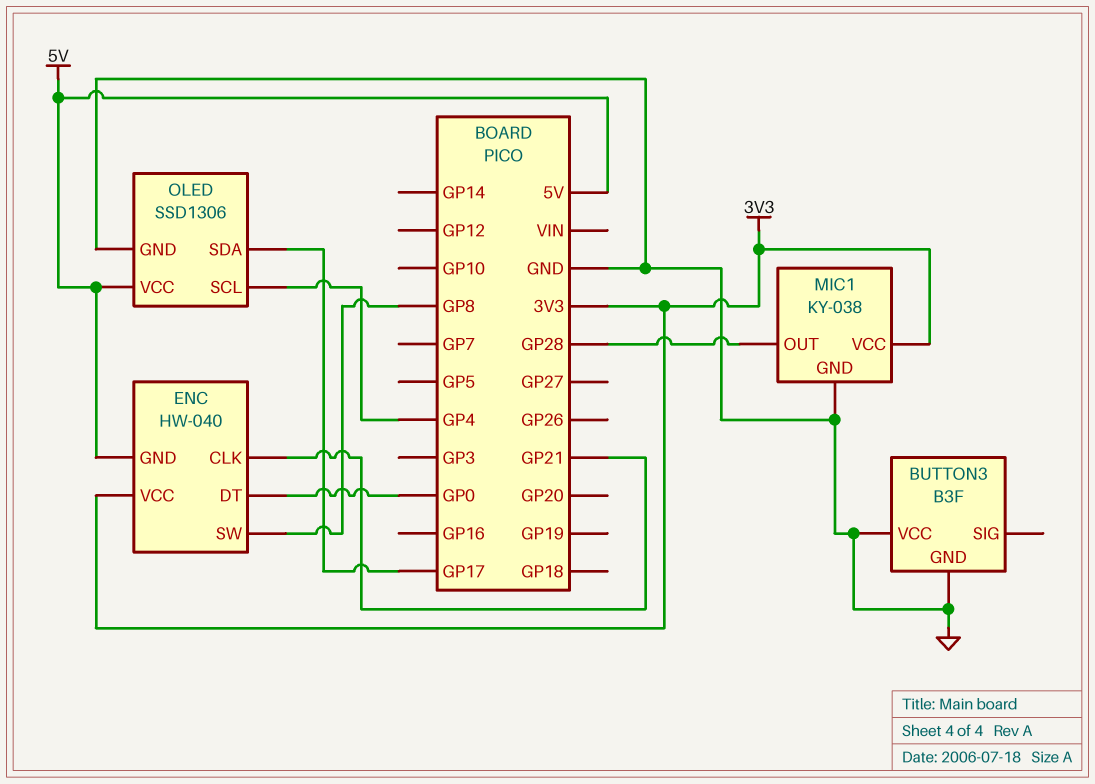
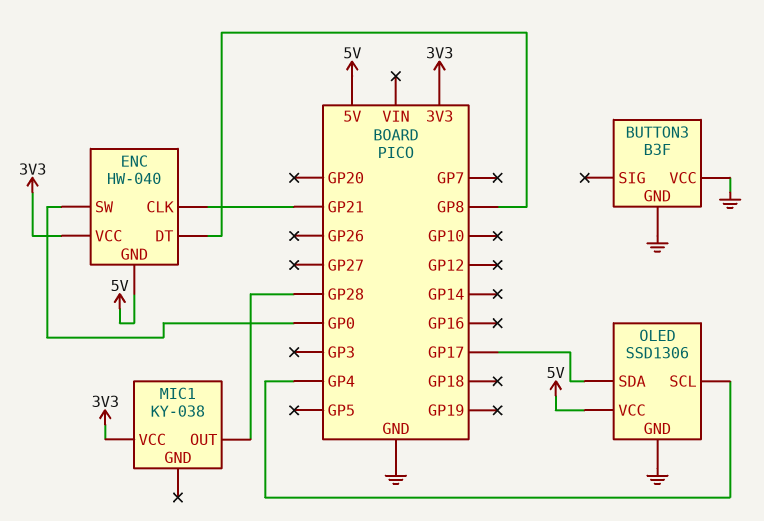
ENC pin DT: GP0 -> GP8
ENC pin SW: GP8 -> GP0
MIC1 pin GND: GND -> none

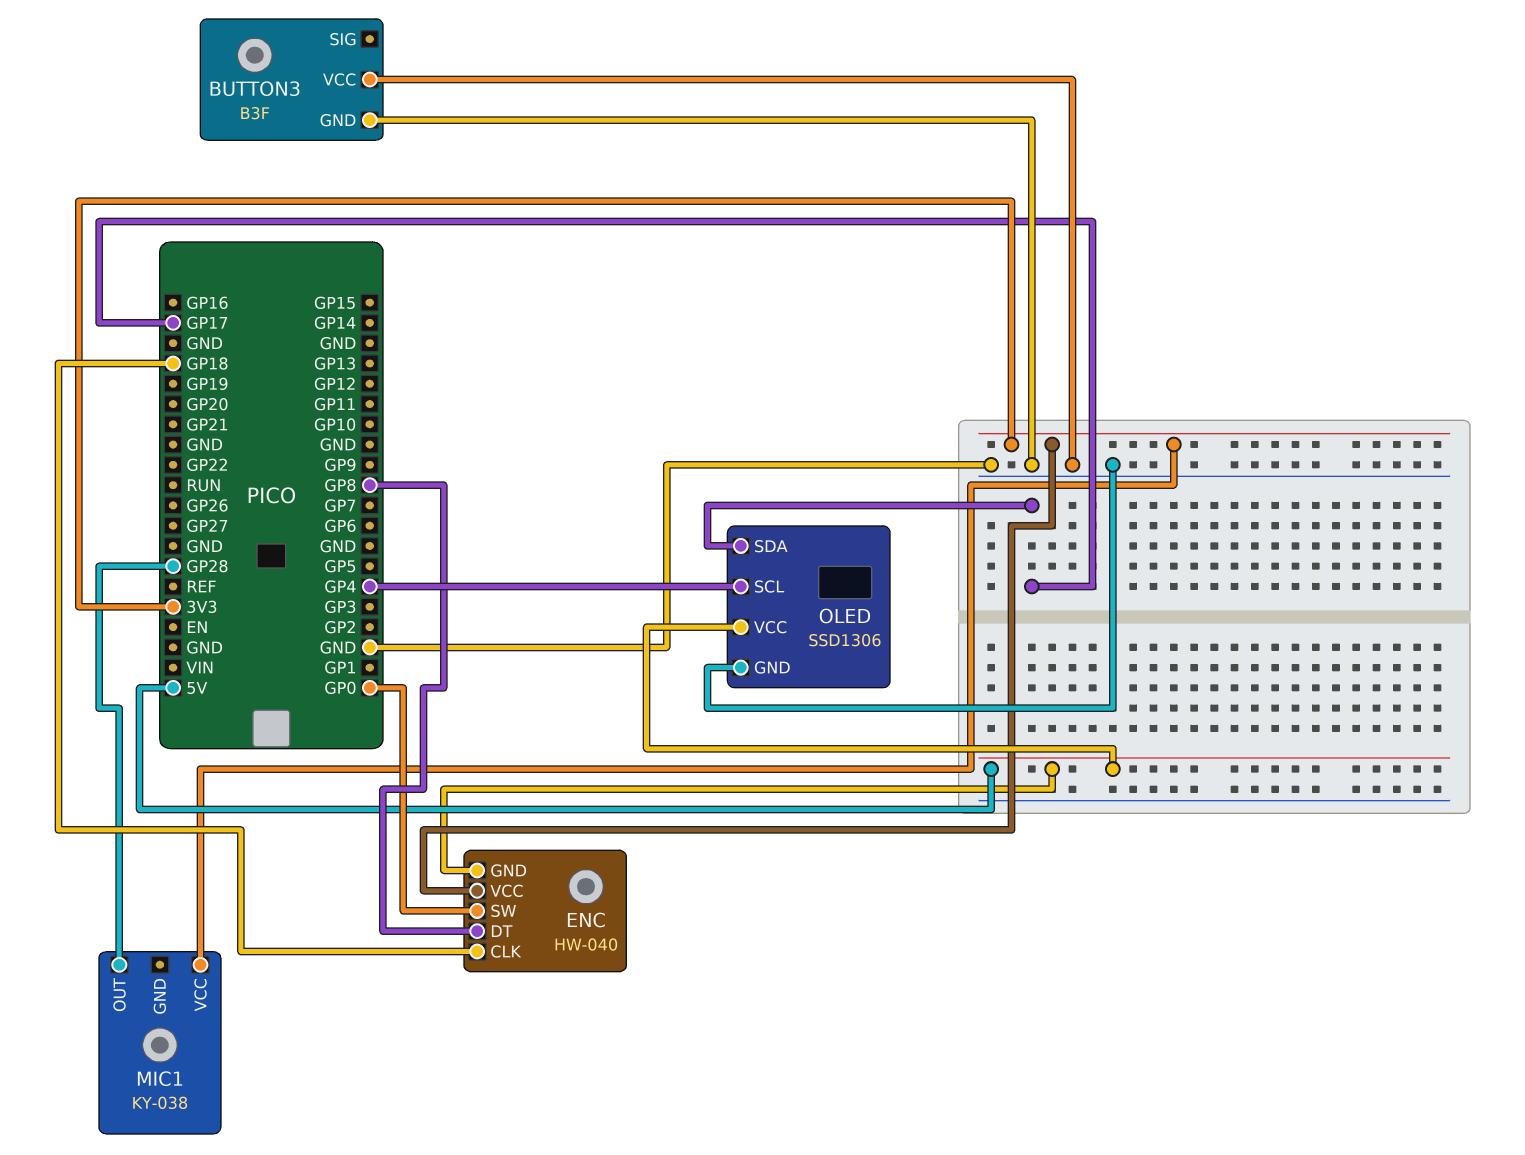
ENC pin CLK: GP21 -> GP18

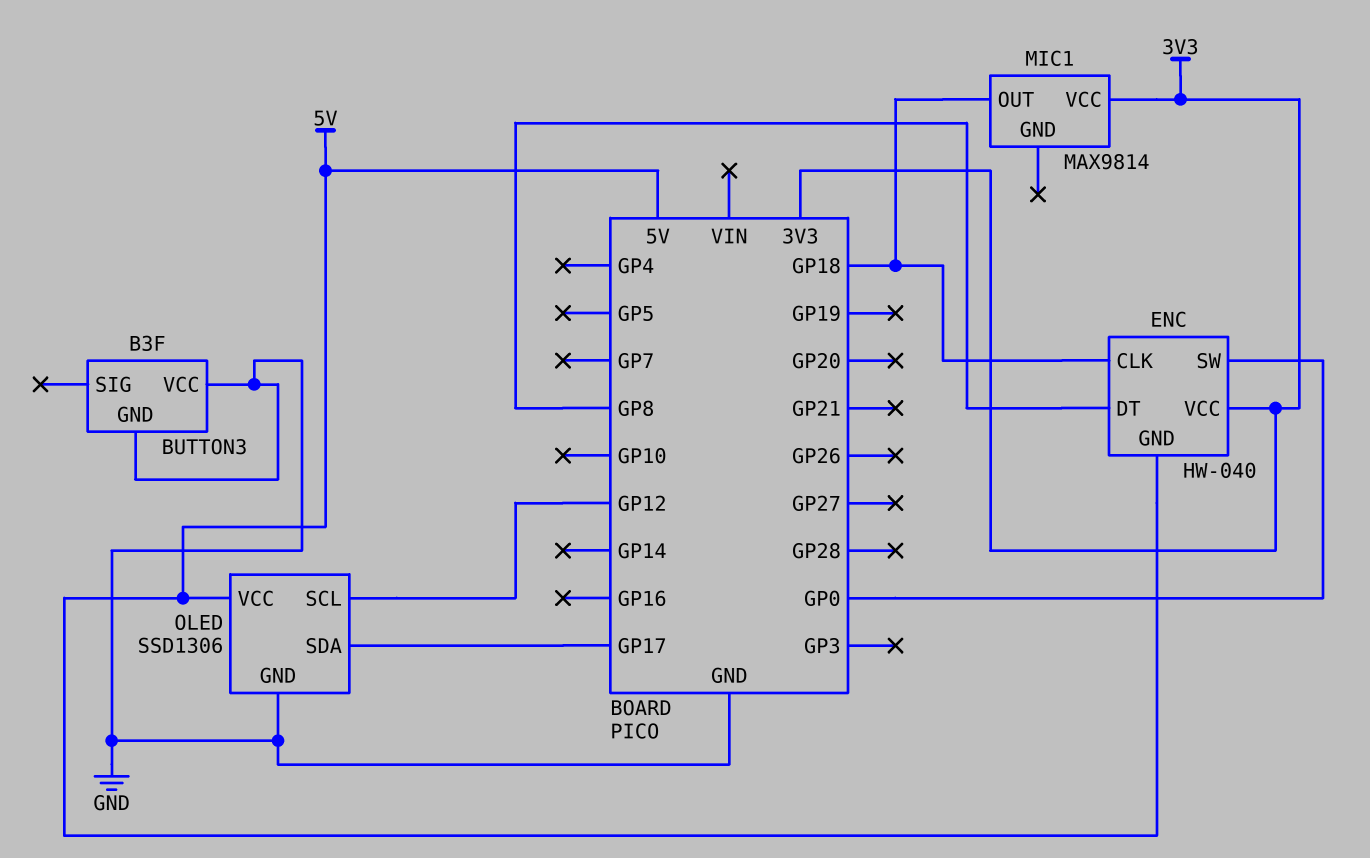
MIC1: KY-038 -> MAX9814
MIC1 pin OUT: GP28 -> GP18
OLED pin SCL: GP4 -> GP12

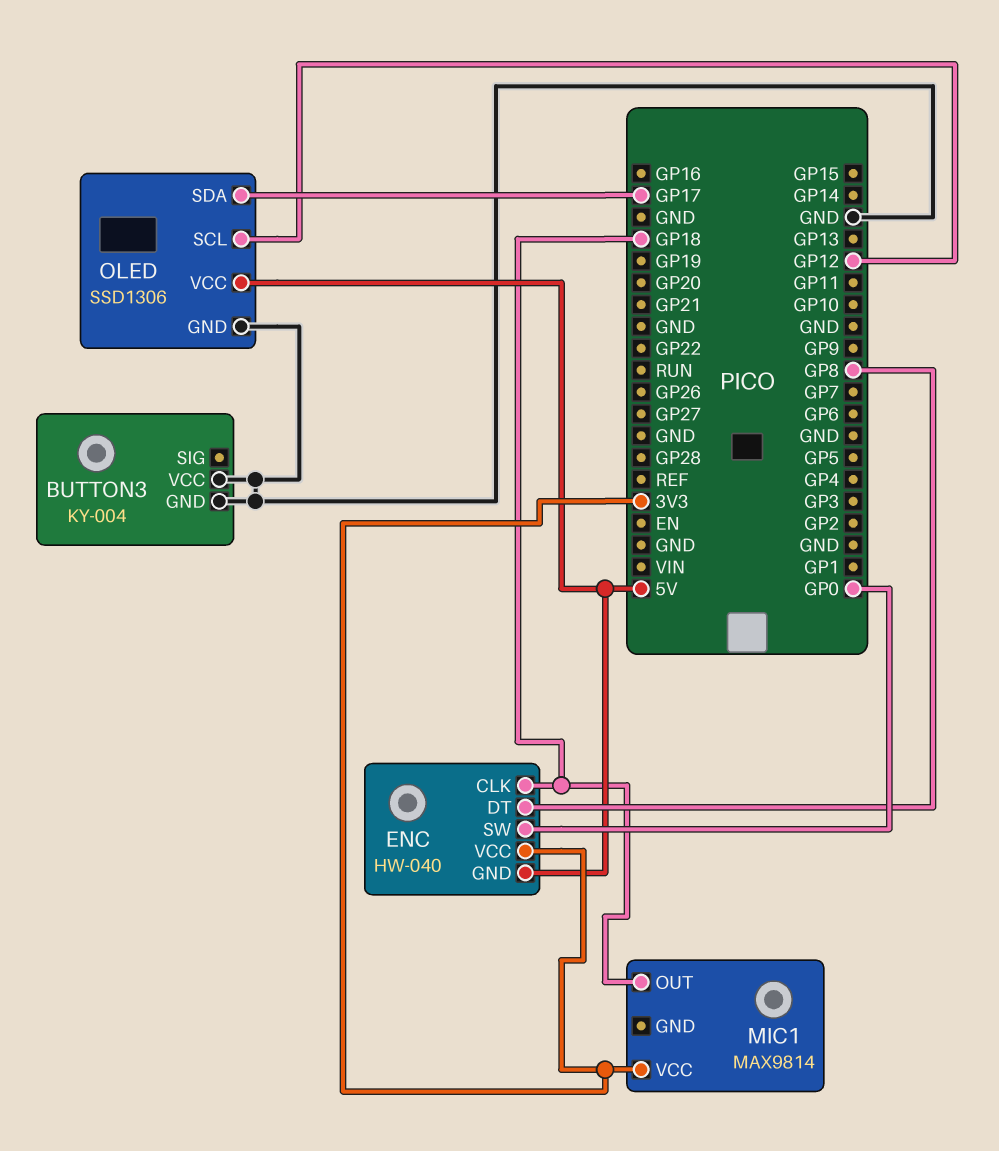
BUTTON3: B3F -> KY-004

